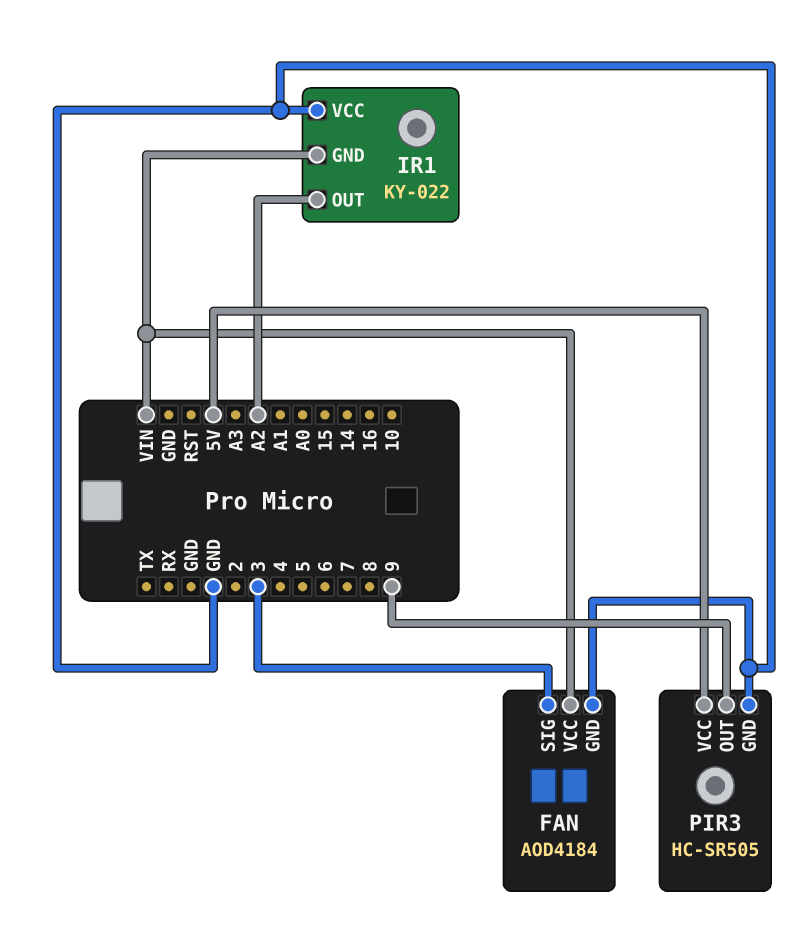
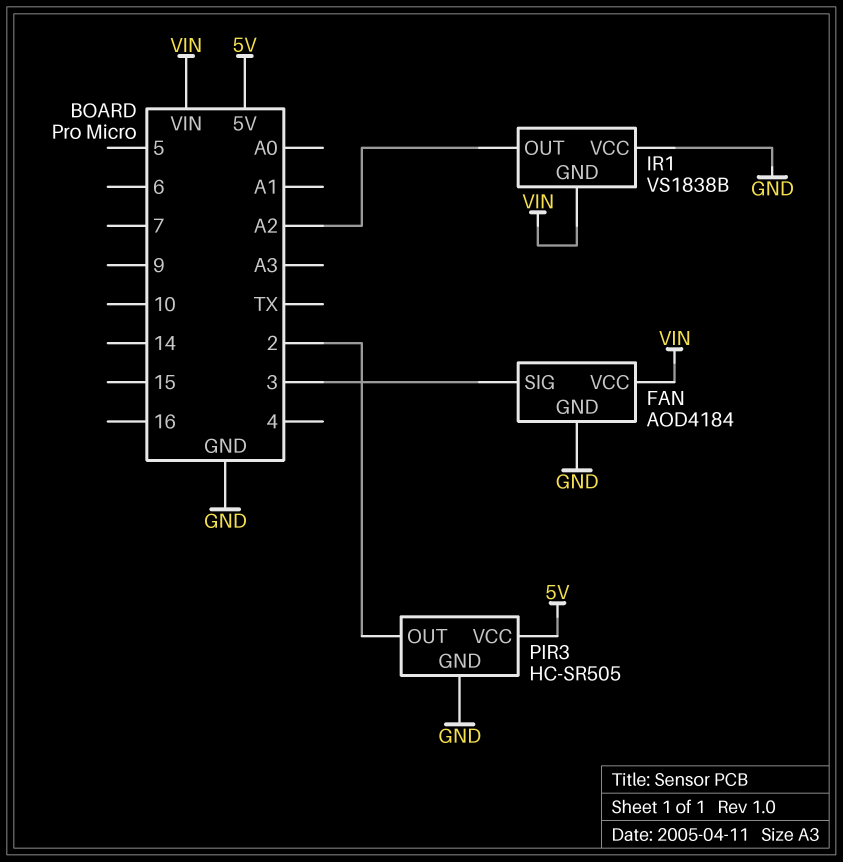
IR1: KY-022 -> VS1838B
PIR3 pin OUT: 9 -> 2

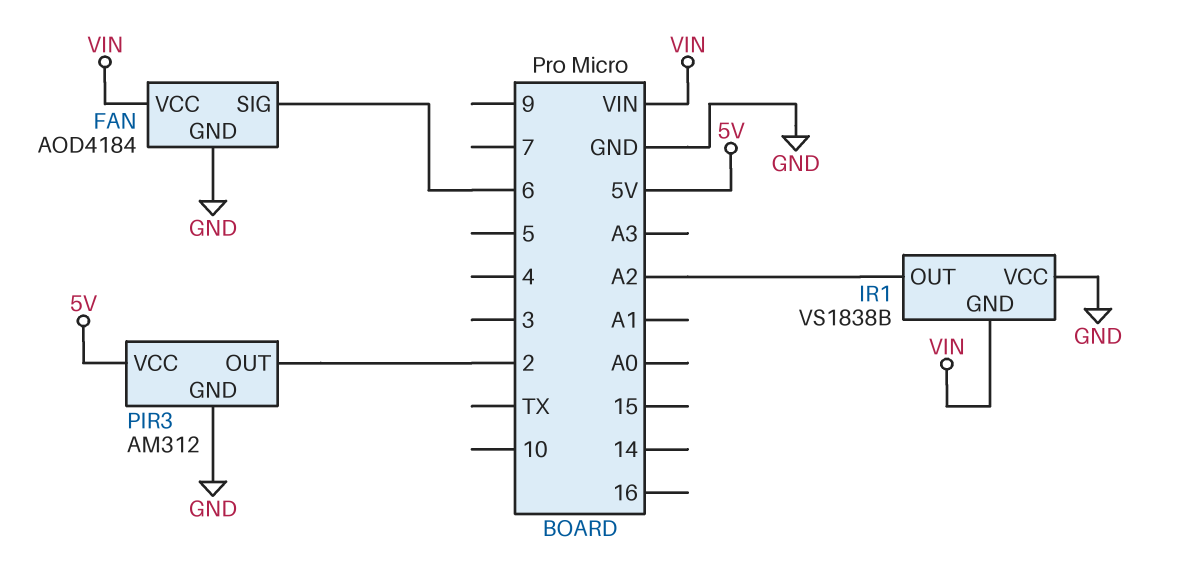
FAN pin SIG: 3 -> 6
PIR3: HC-SR505 -> AM312

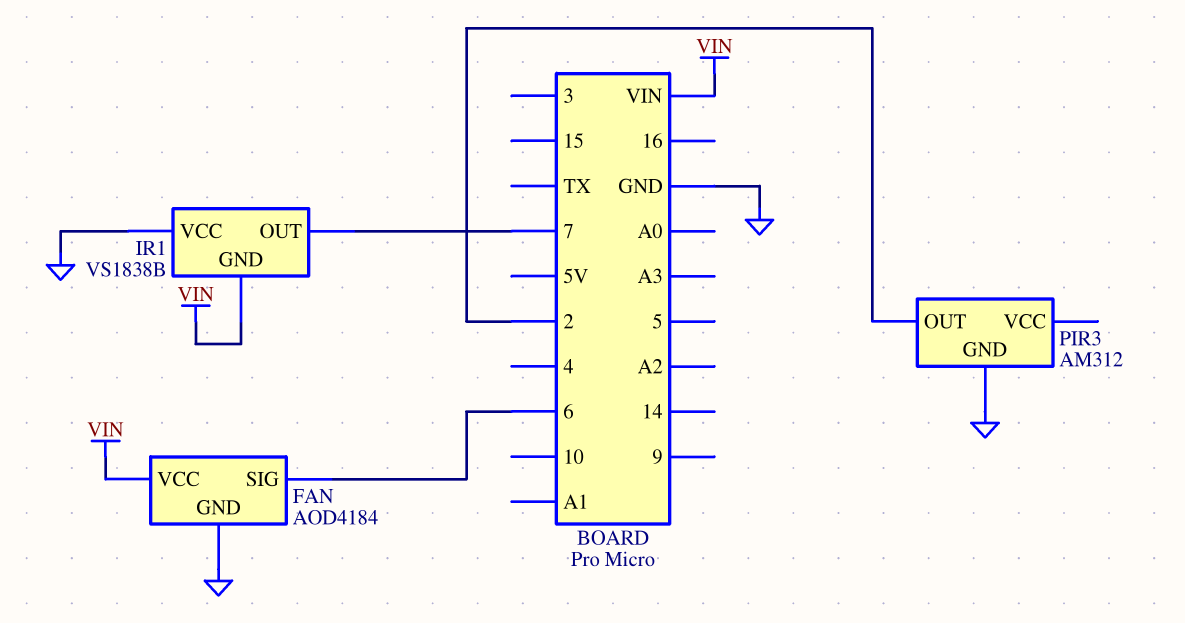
IR1 pin OUT: A2 -> 7
PIR3 pin VCC: 5V -> none

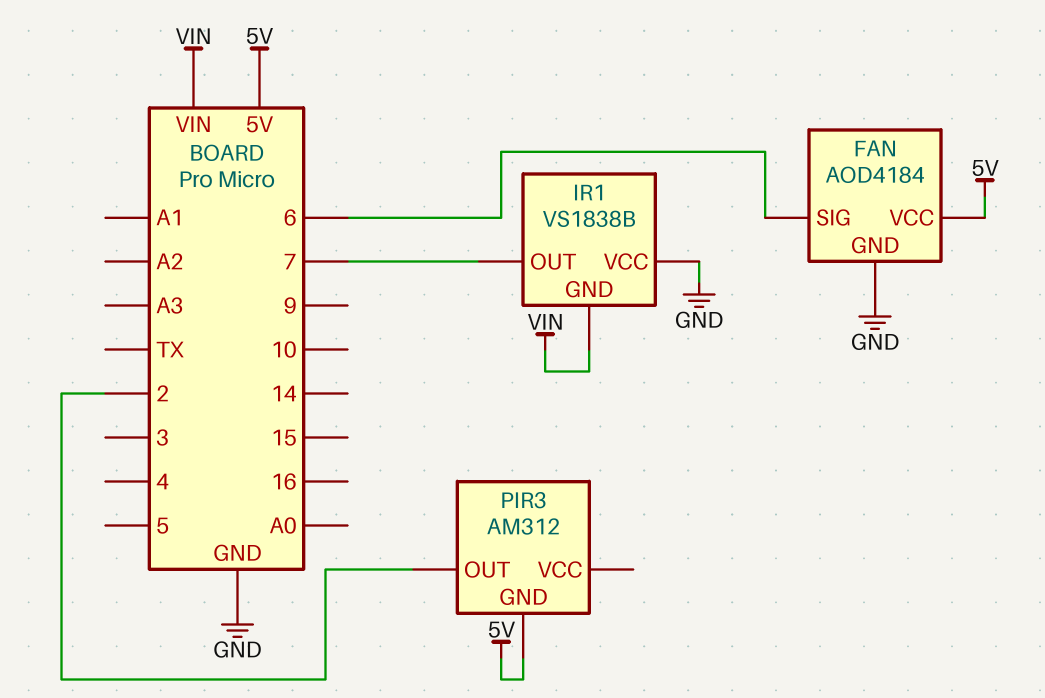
FAN pin VCC: VIN -> 5V
PIR3 pin GND: GND -> 5V

